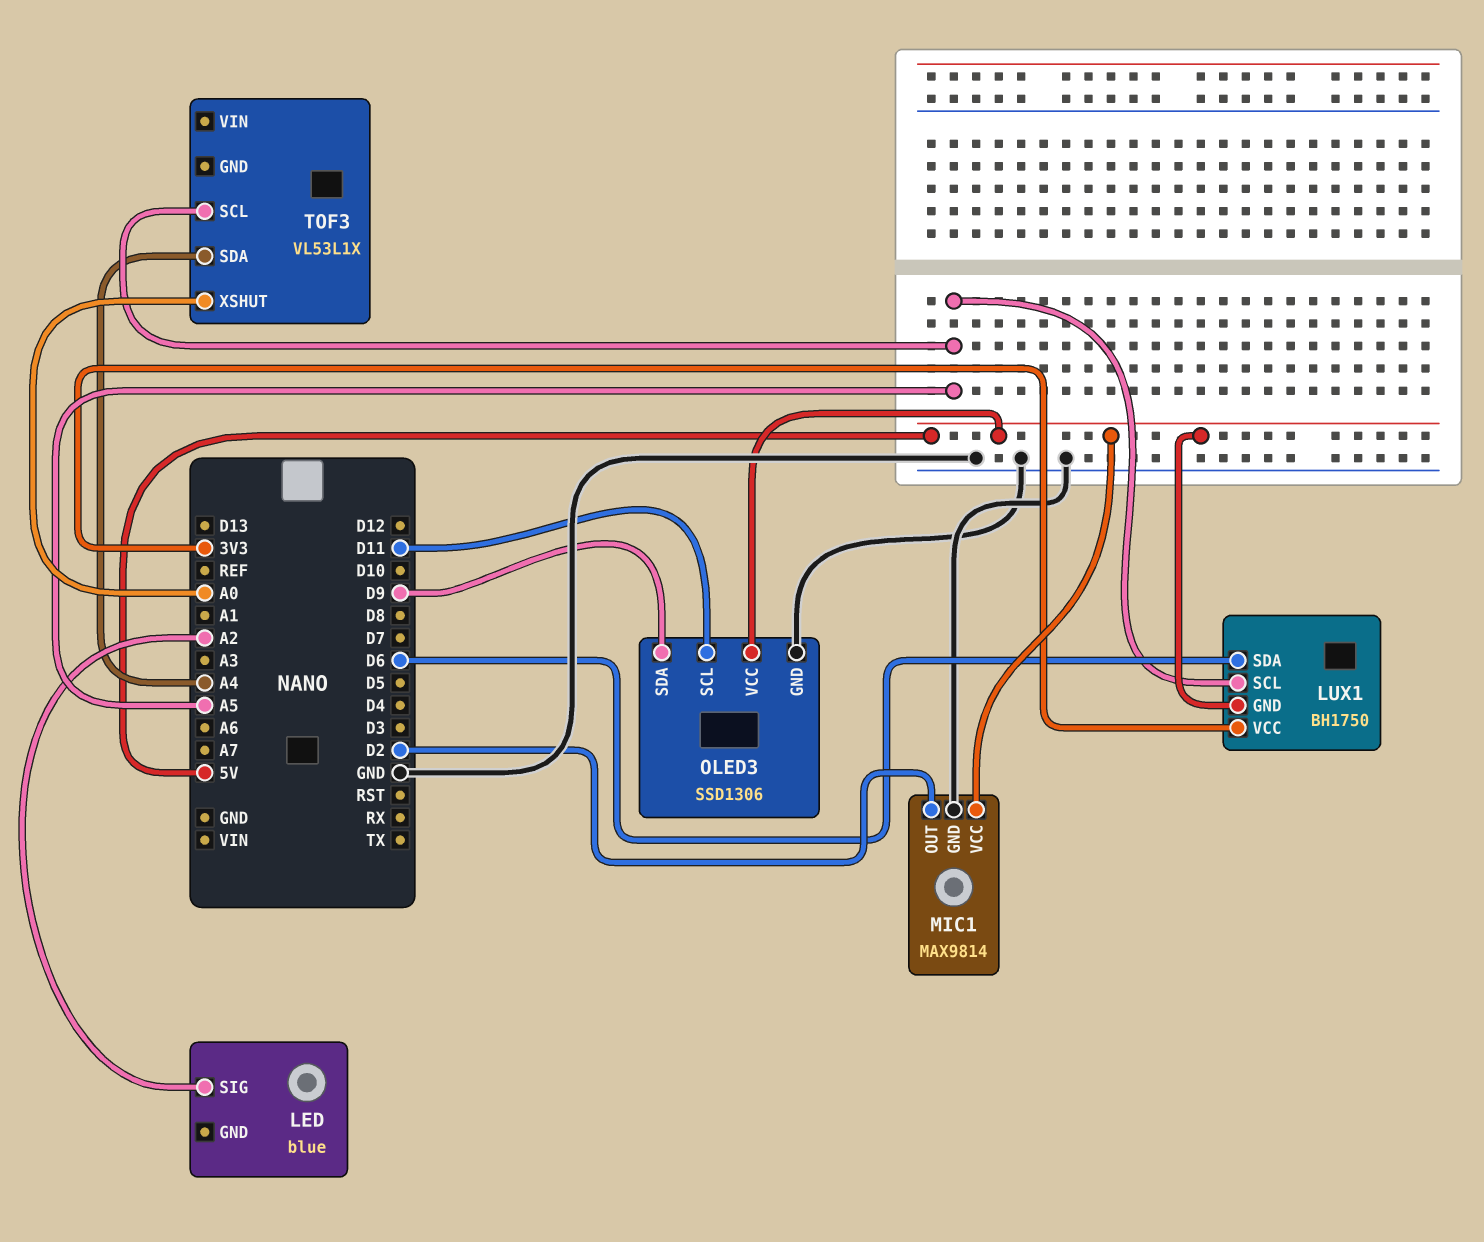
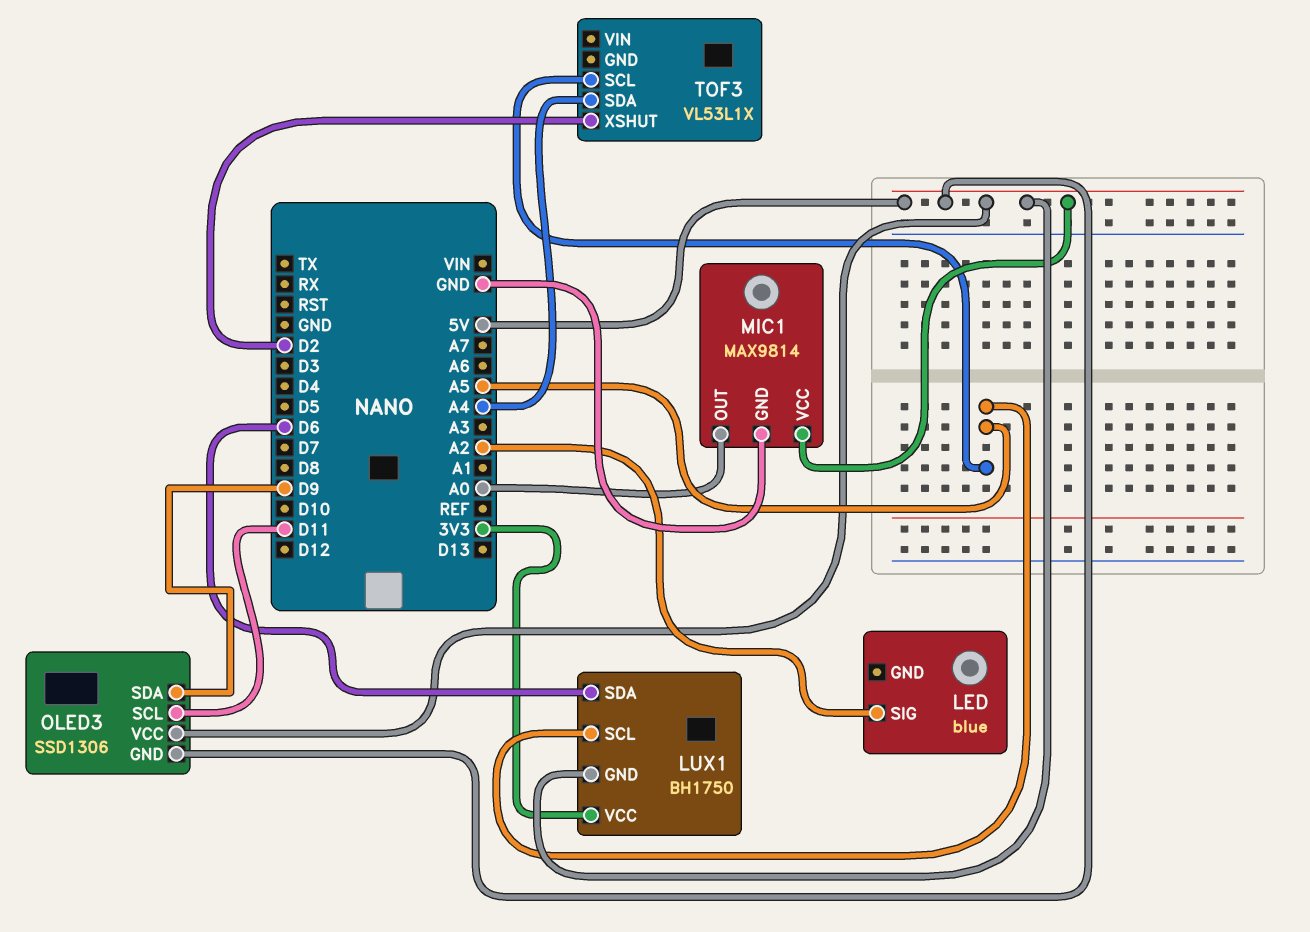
MIC1 pin OUT: D2 -> A0
OLED3 pin GND: GND -> 5V
TOF3 pin XSHUT: A0 -> D2

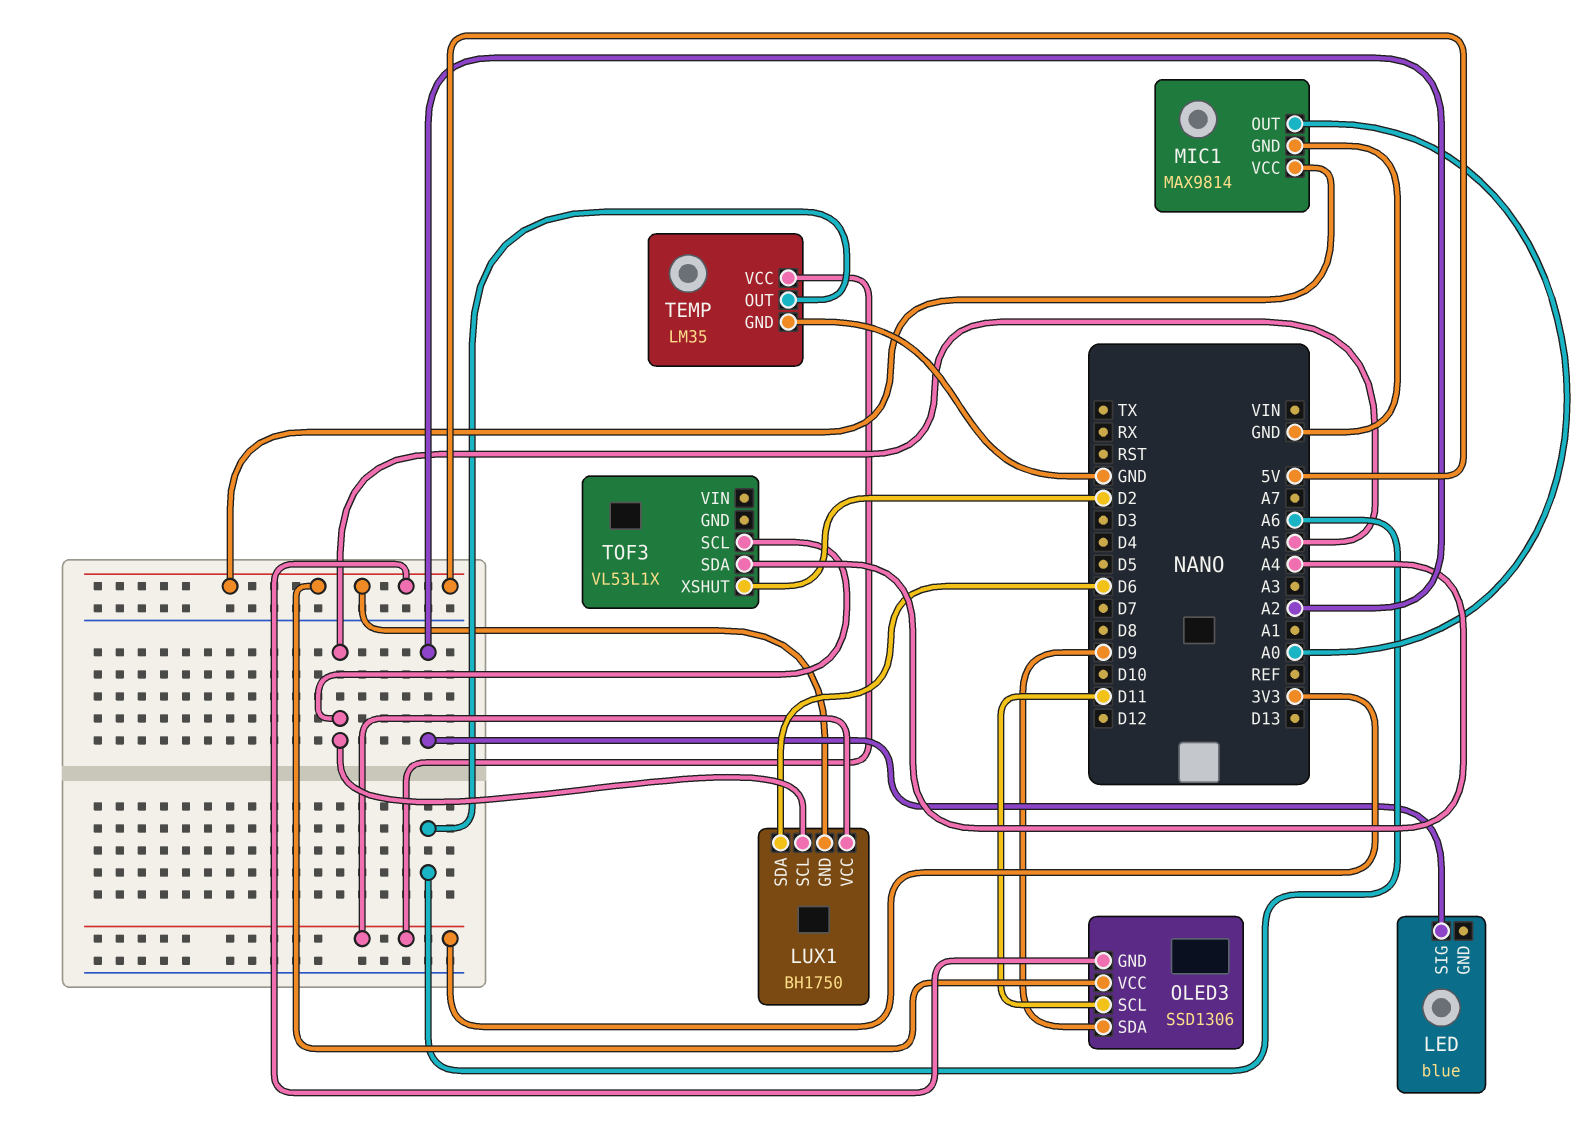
TEMP: none -> LM35
TEMP pin GND: none -> GND
TEMP pin OUT: none -> A6
TEMP pin VCC: none -> 3V3

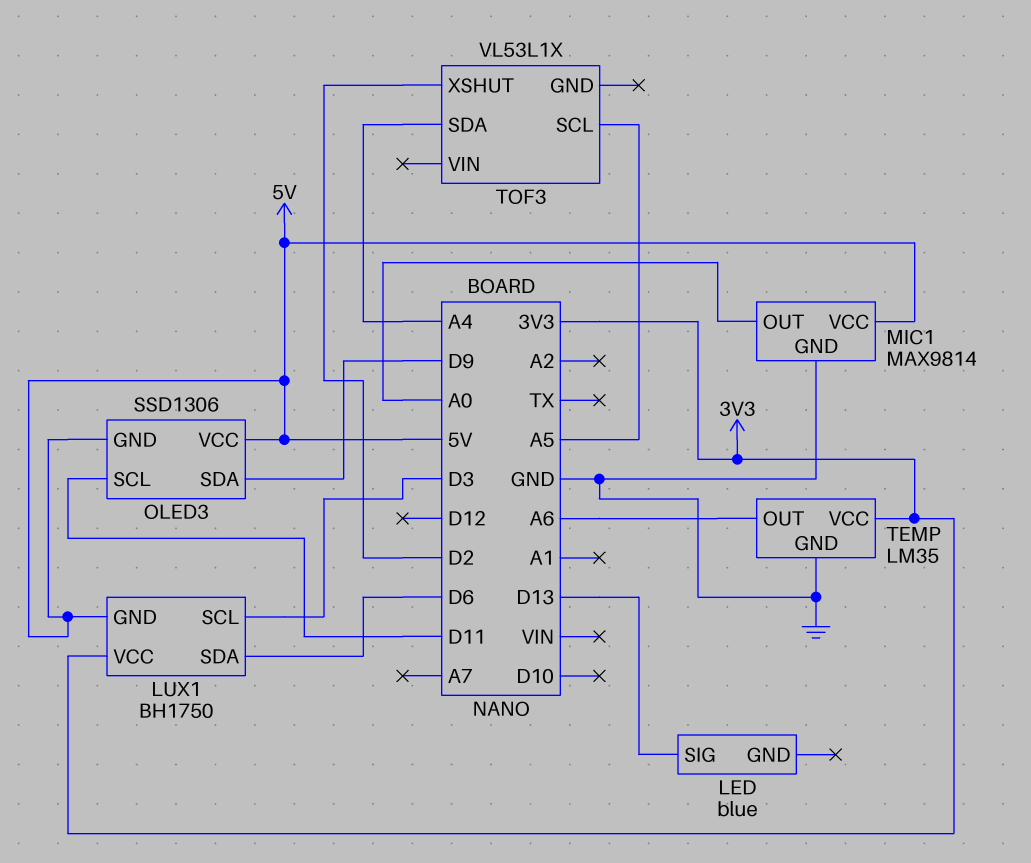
LED pin SIG: A2 -> D13
LUX1 pin SCL: A5 -> D3

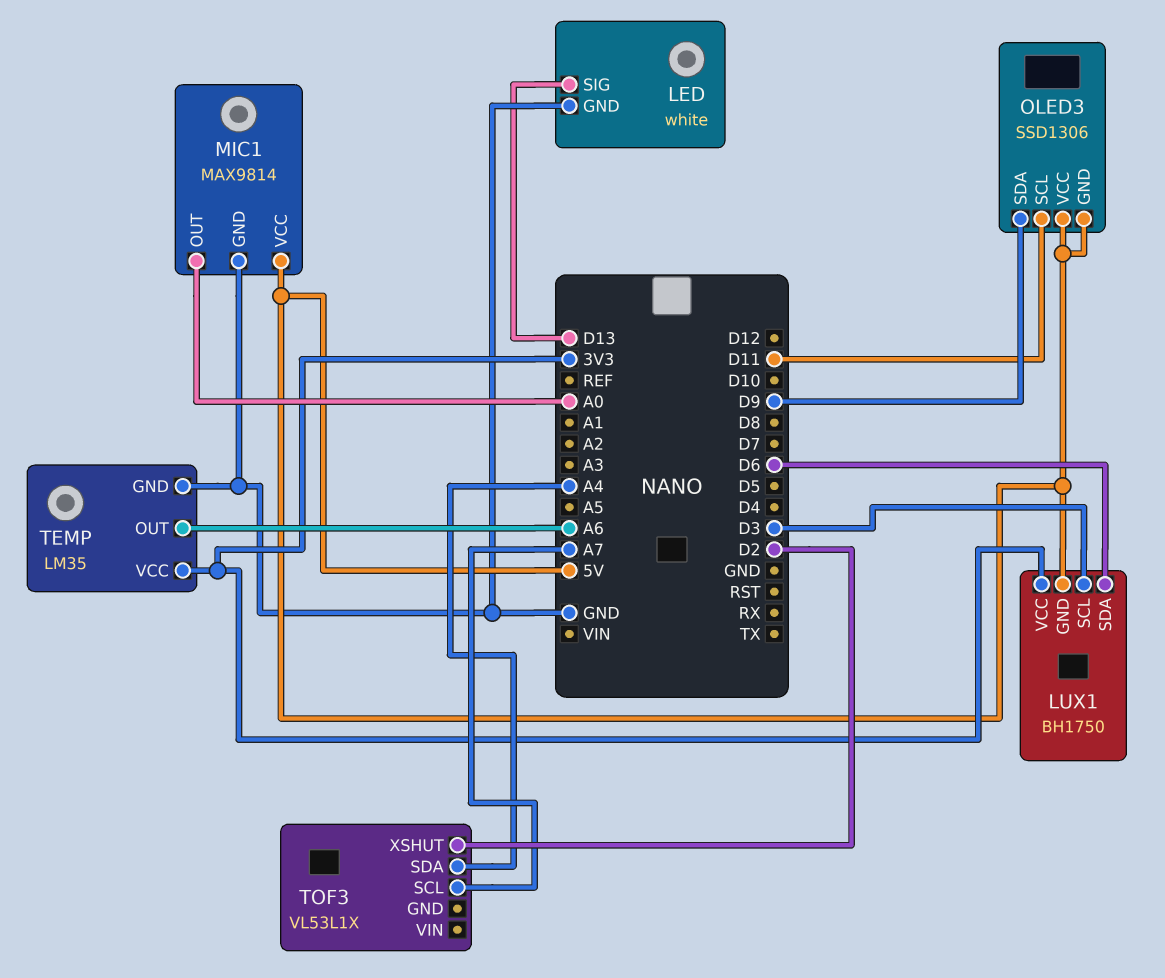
LED: blue -> white
LED pin GND: none -> GND
TOF3 pin SCL: A5 -> A7

